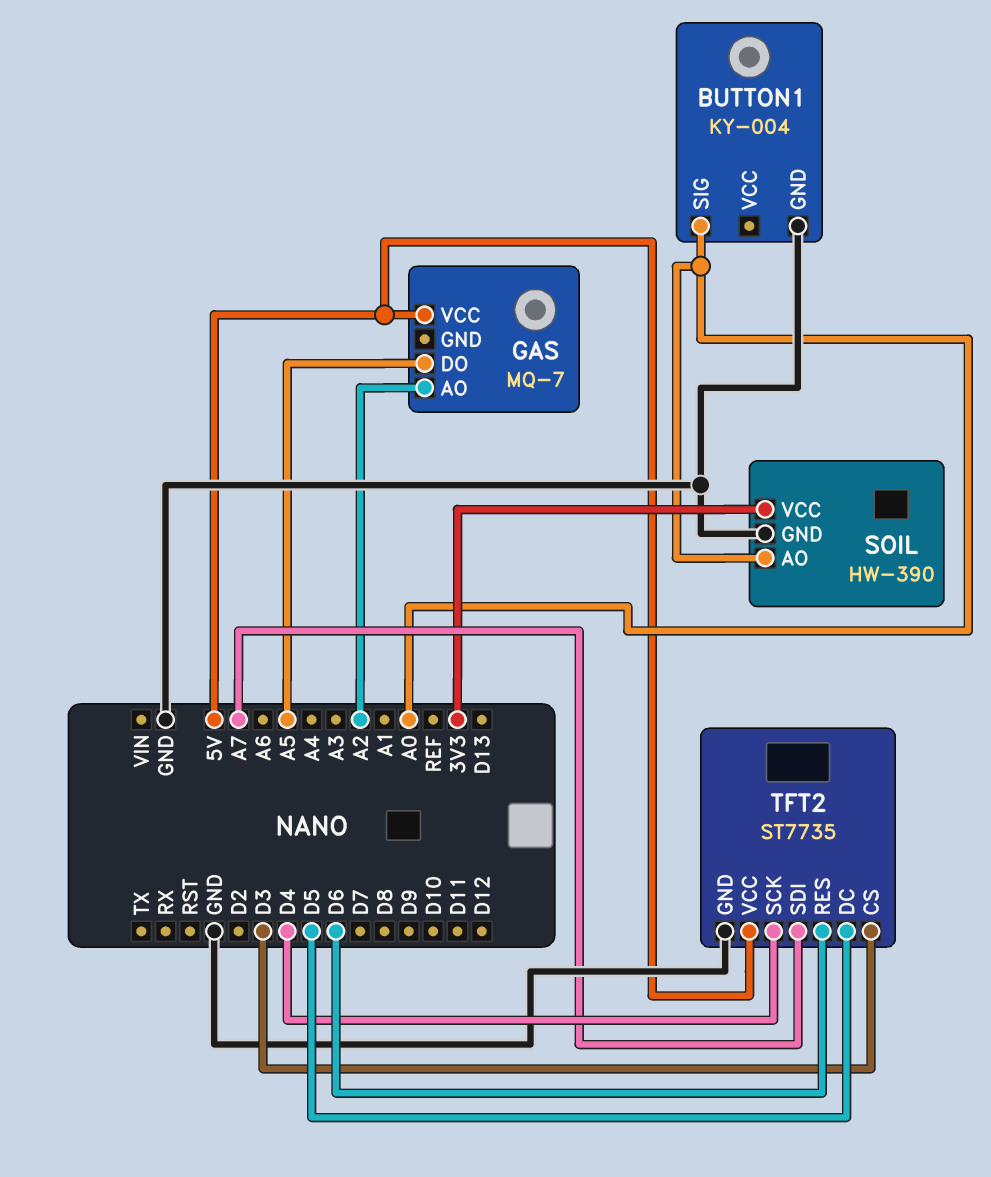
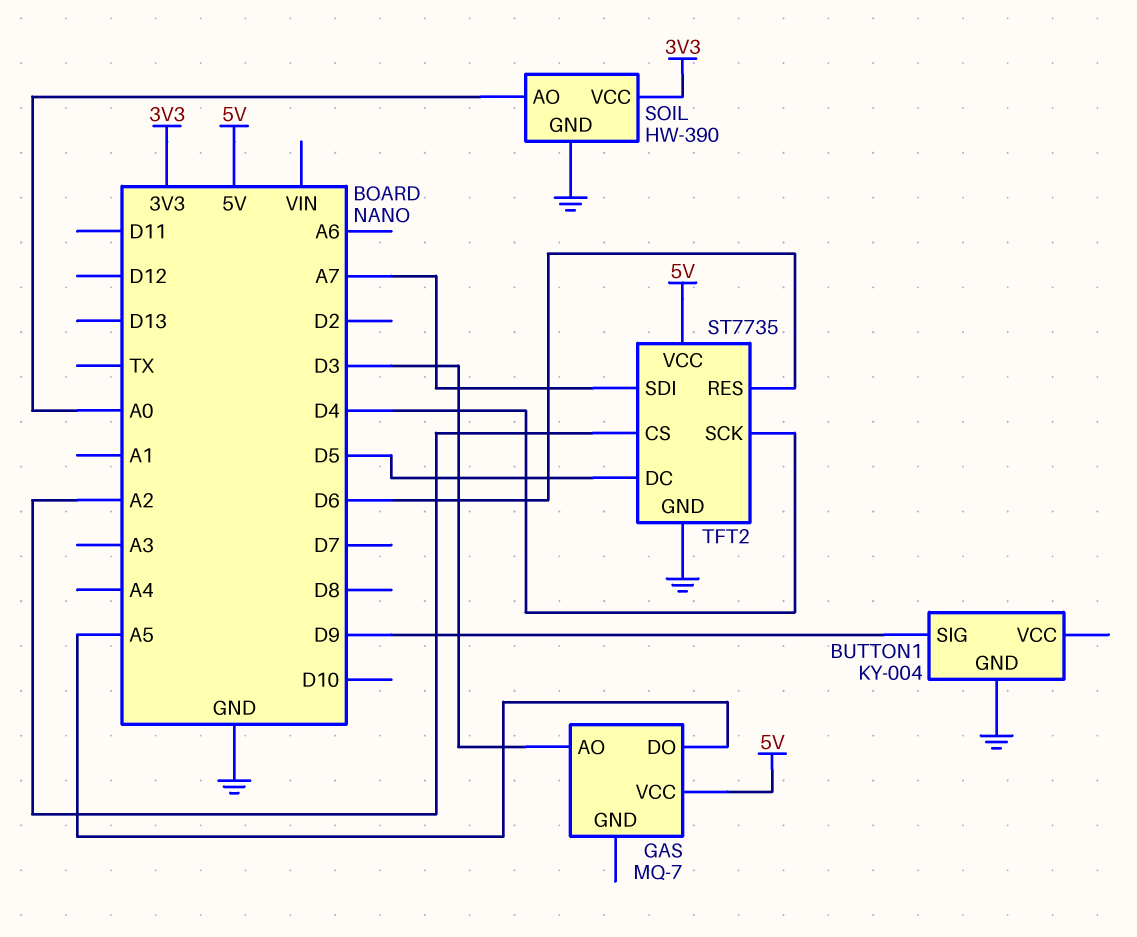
BUTTON1 pin SIG: A0 -> D9
GAS pin AO: A2 -> D3
TFT2 pin CS: D3 -> A2

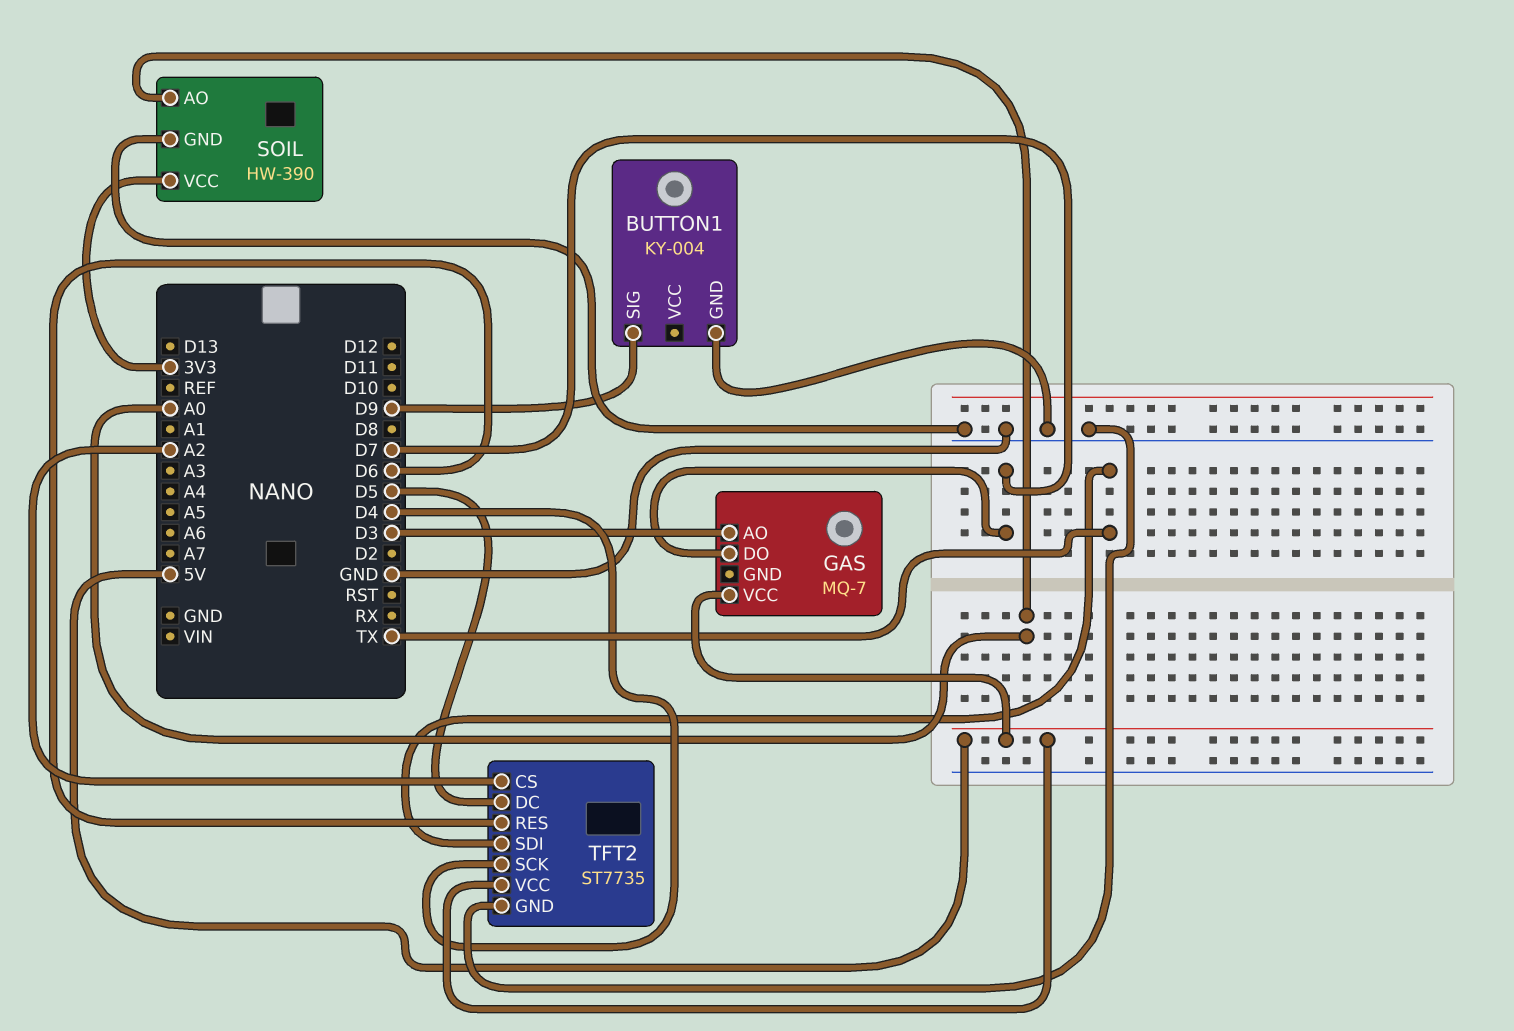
GAS pin DO: A5 -> D7
TFT2 pin SDI: A7 -> TX

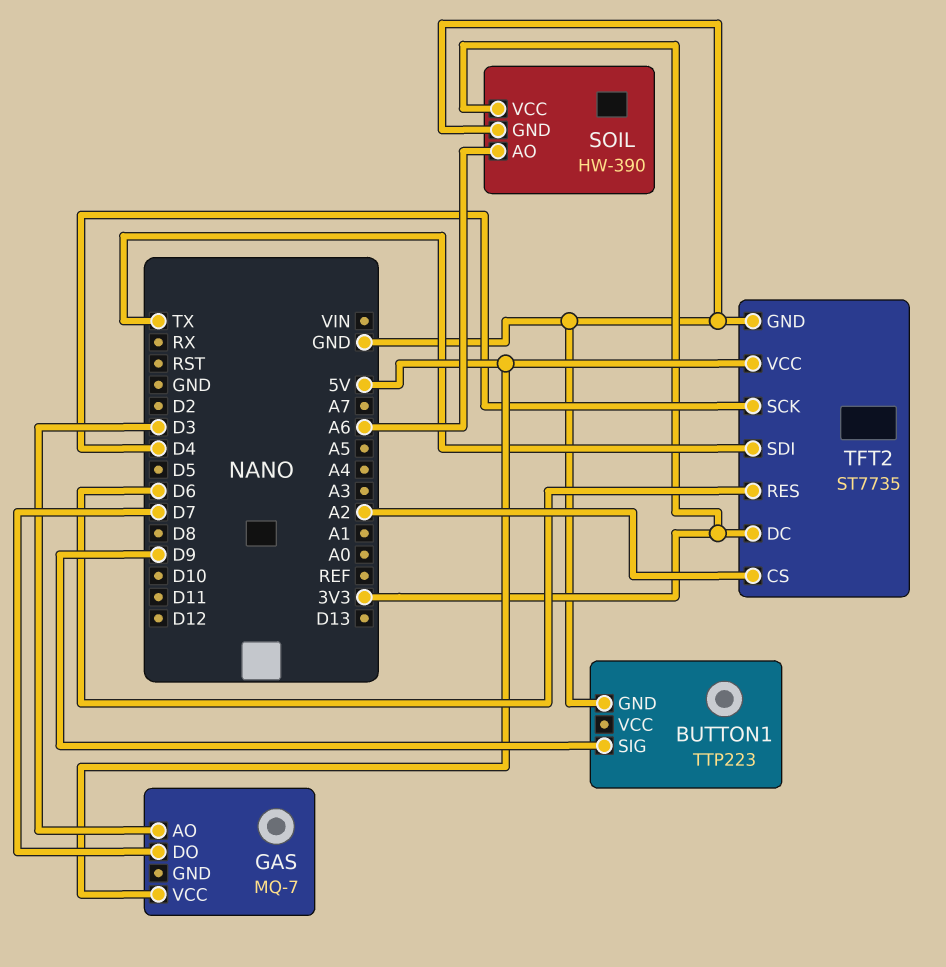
BUTTON1: KY-004 -> TTP223
SOIL pin AO: A0 -> A6
TFT2 pin DC: D5 -> 3V3

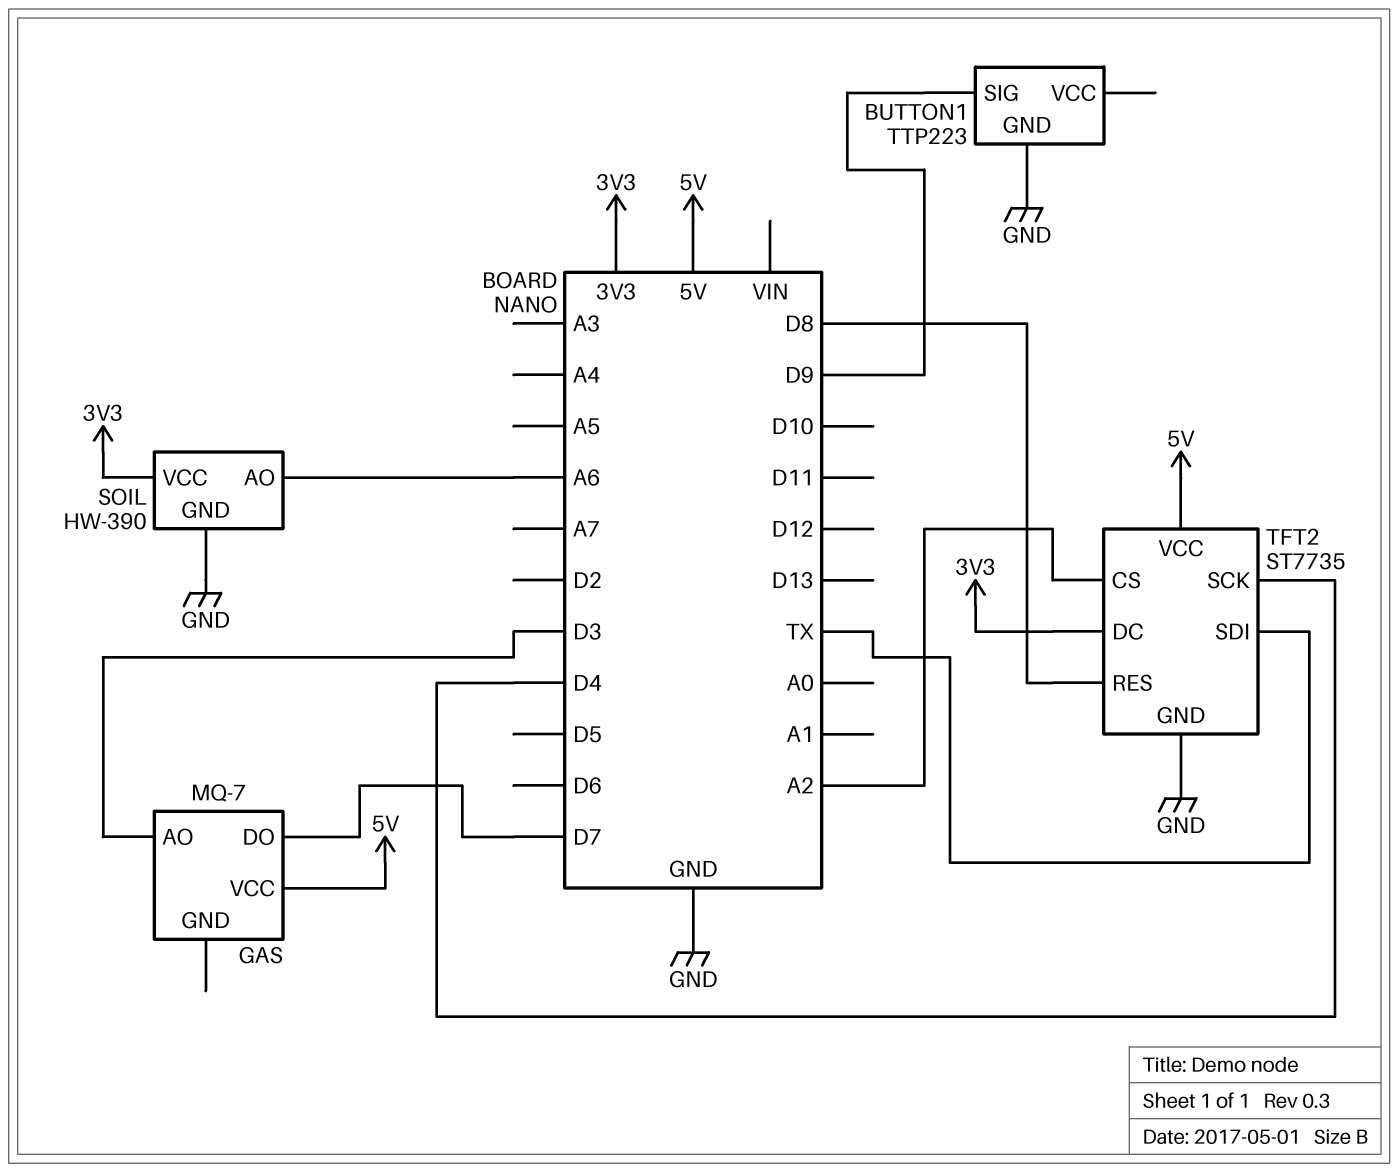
TFT2 pin RES: D6 -> D8

